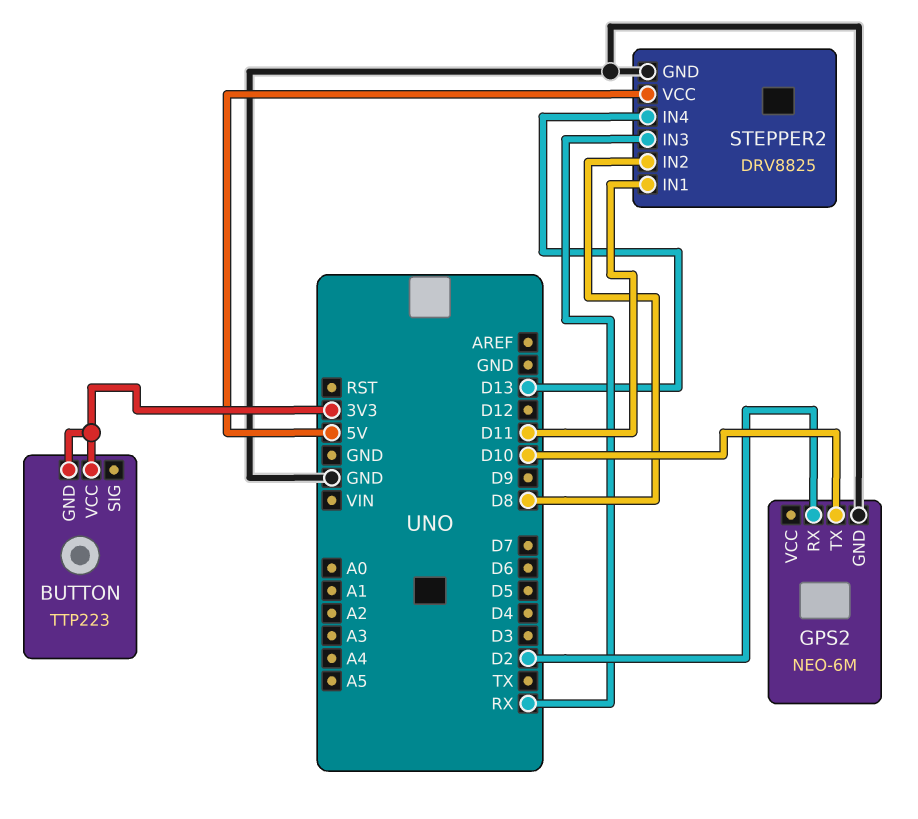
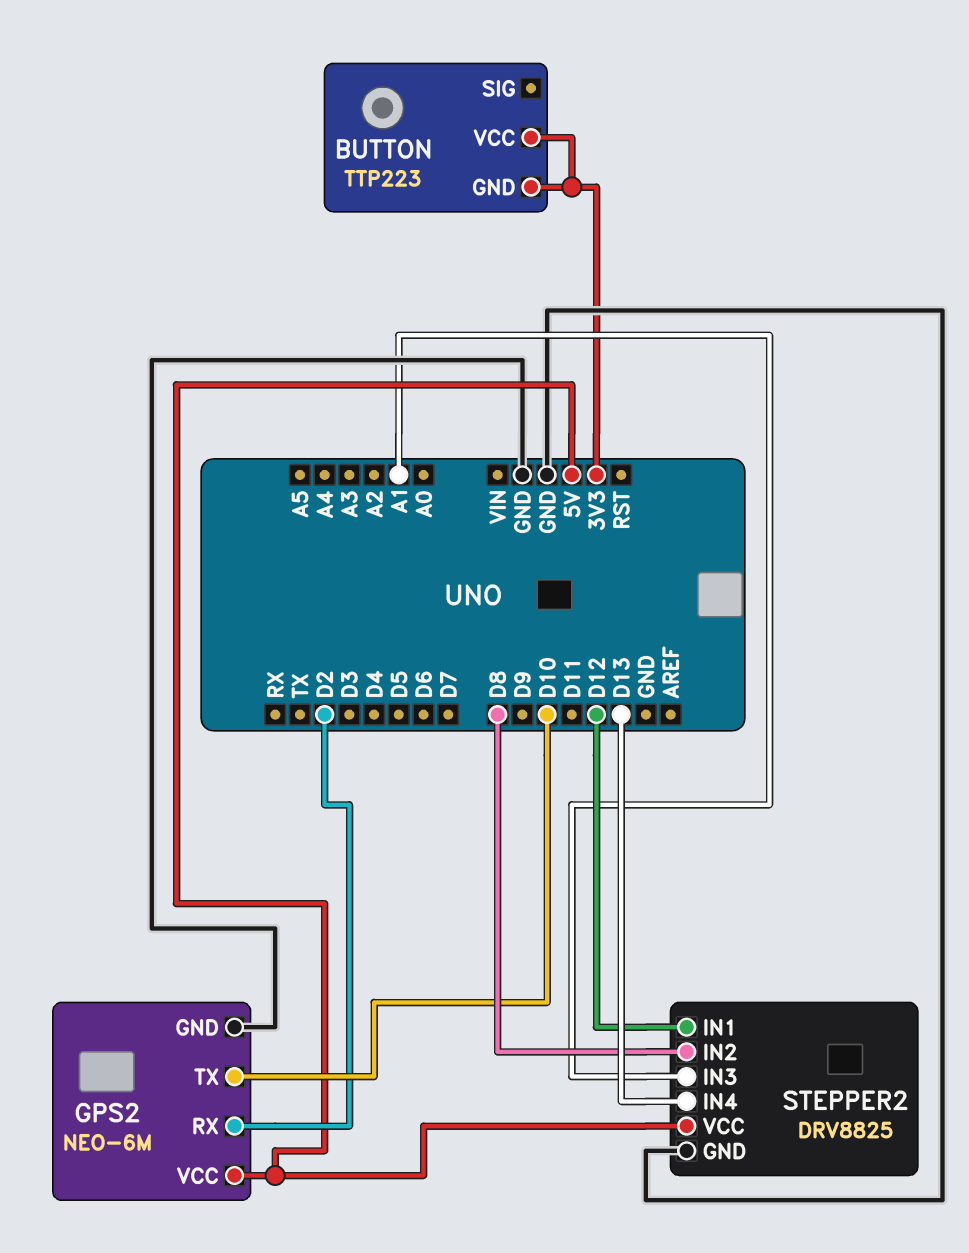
GPS2 pin VCC: none -> 5V
STEPPER2 pin IN1: D11 -> D12
STEPPER2 pin IN3: RX -> A1

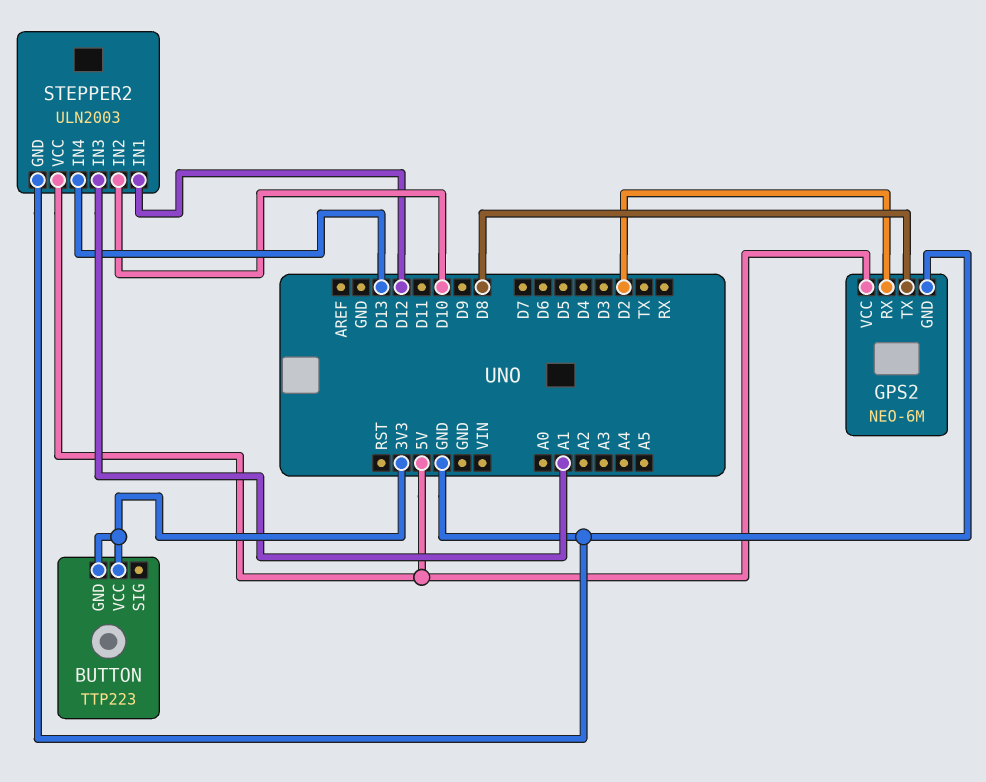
GPS2 pin TX: D10 -> D8
STEPPER2: DRV8825 -> ULN2003
STEPPER2 pin IN2: D8 -> D10

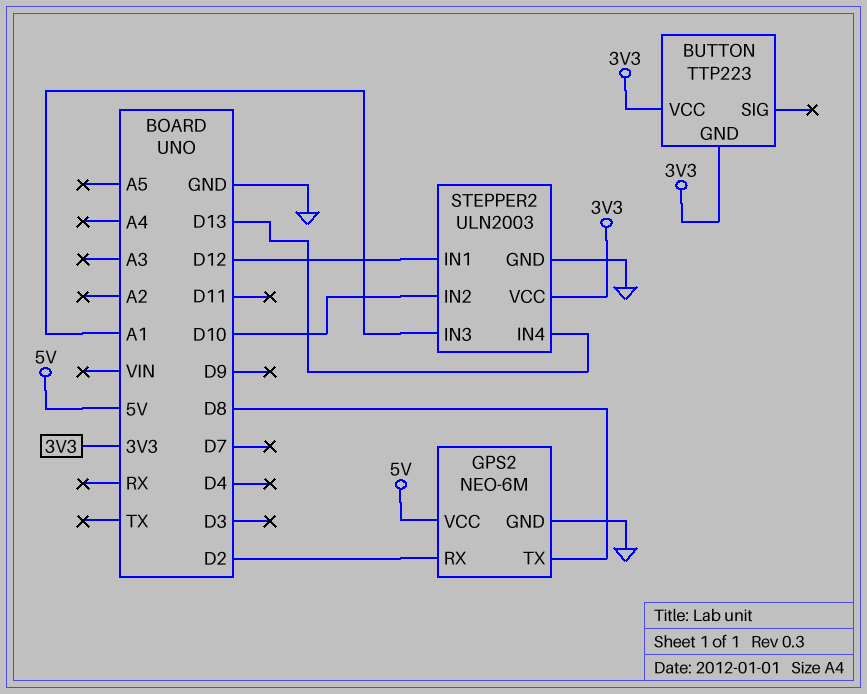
STEPPER2 pin VCC: 5V -> 3V3

